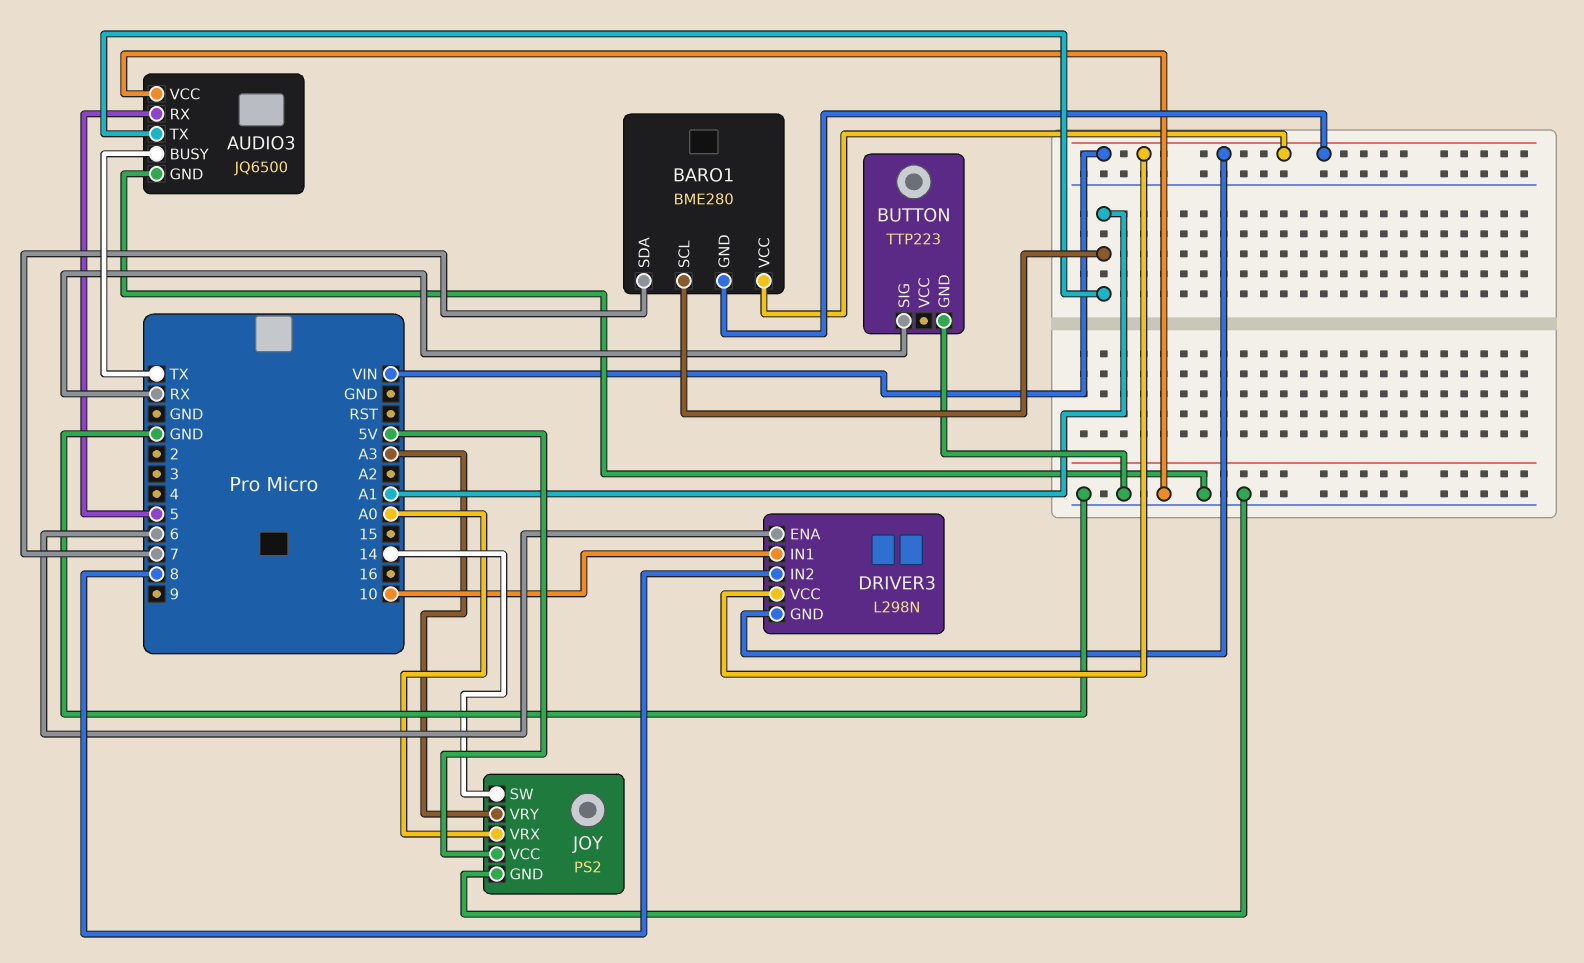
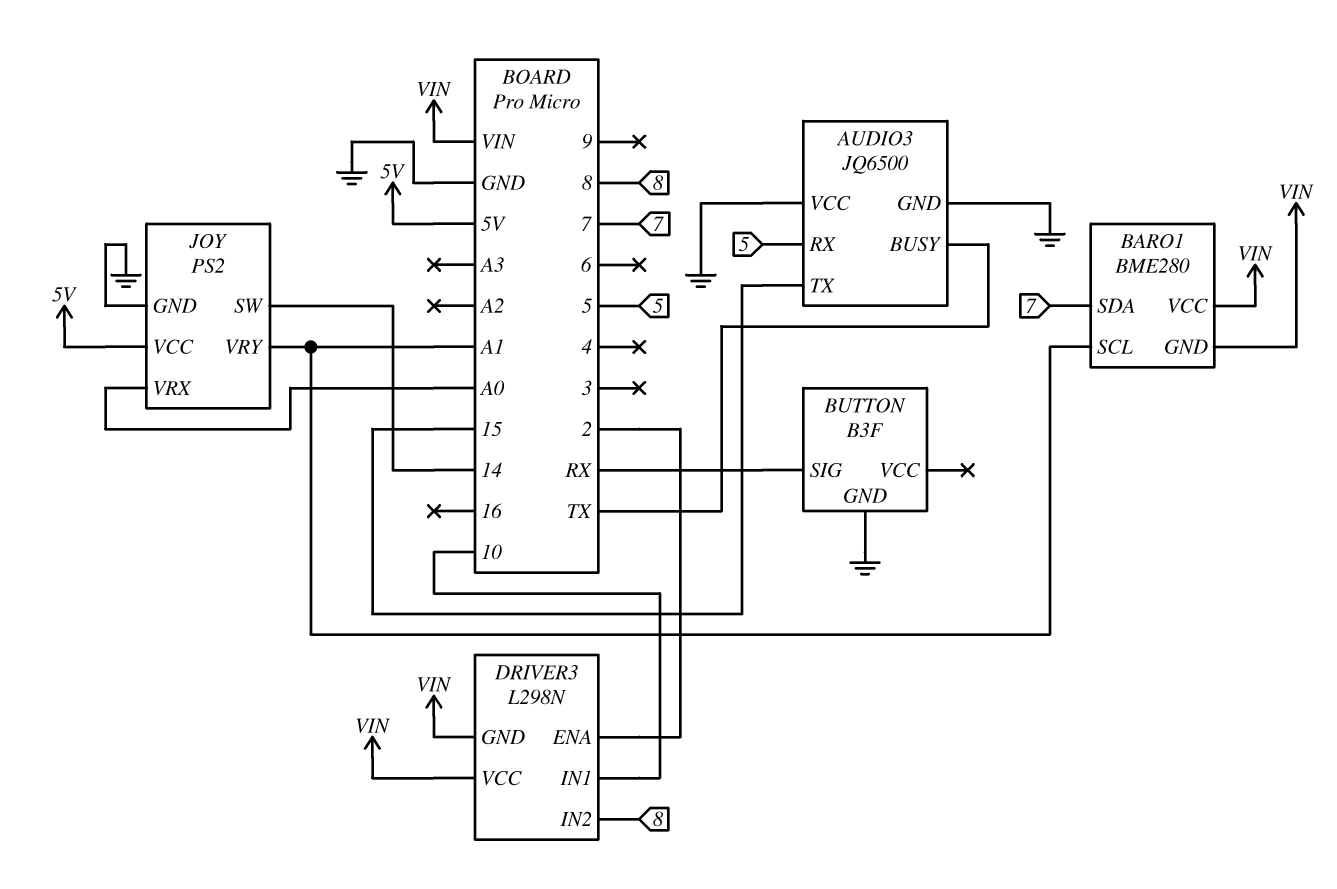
AUDIO3 pin TX: A1 -> 15
BUTTON: TTP223 -> B3F
DRIVER3 pin ENA: 6 -> 2
JOY pin VRY: A3 -> A1

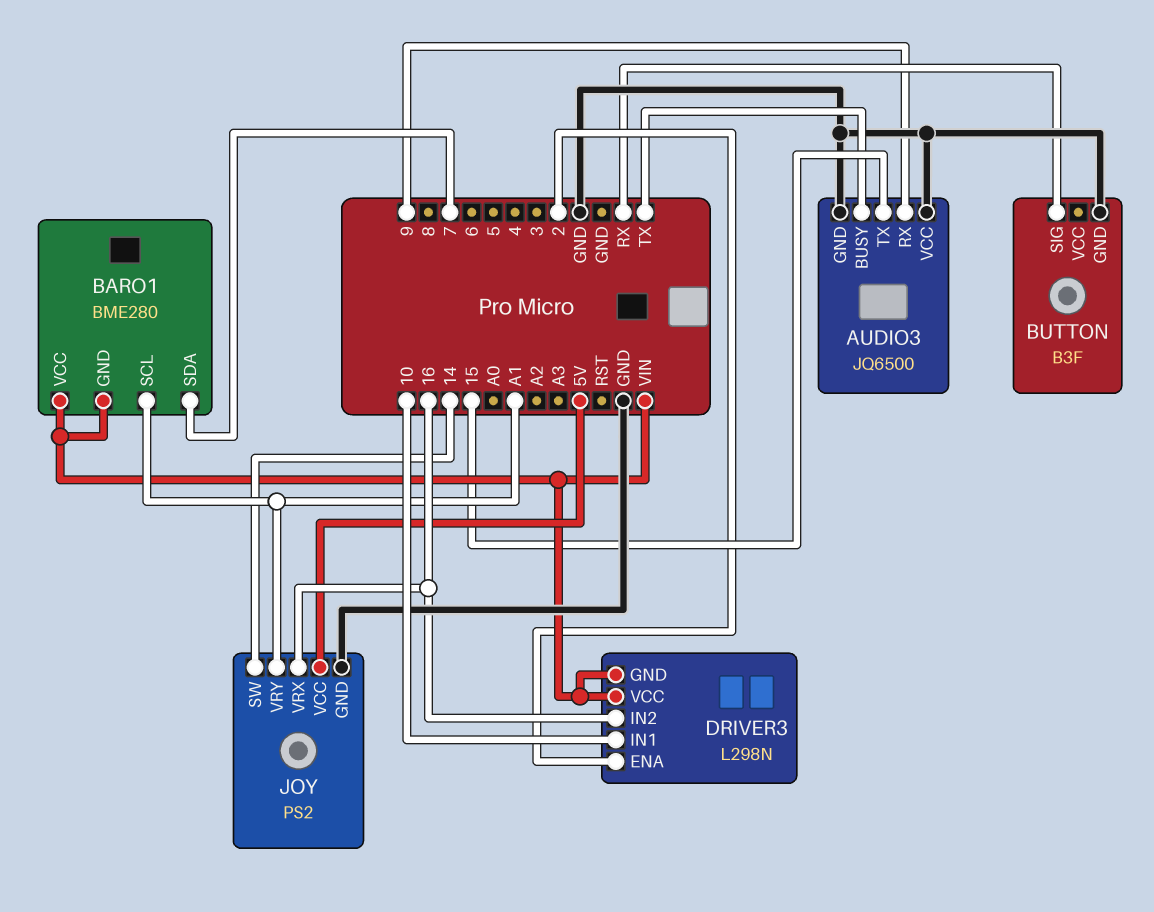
AUDIO3 pin RX: 5 -> 9
DRIVER3 pin IN2: 8 -> 16
JOY pin VRX: A0 -> 16

